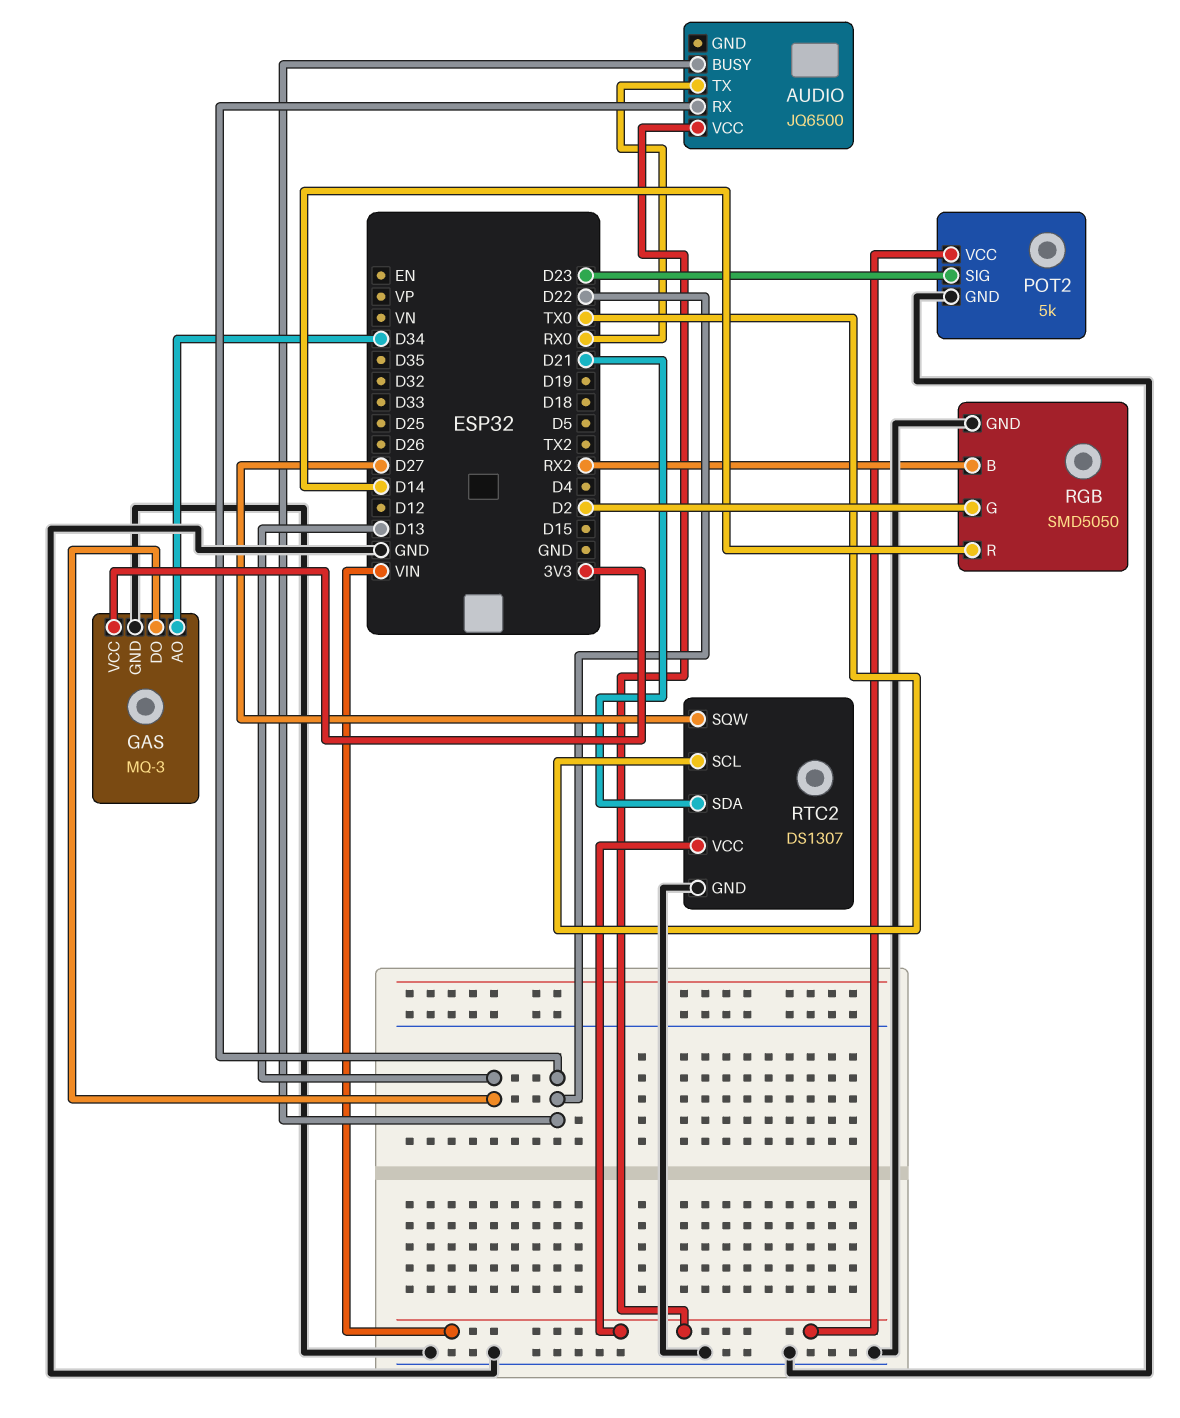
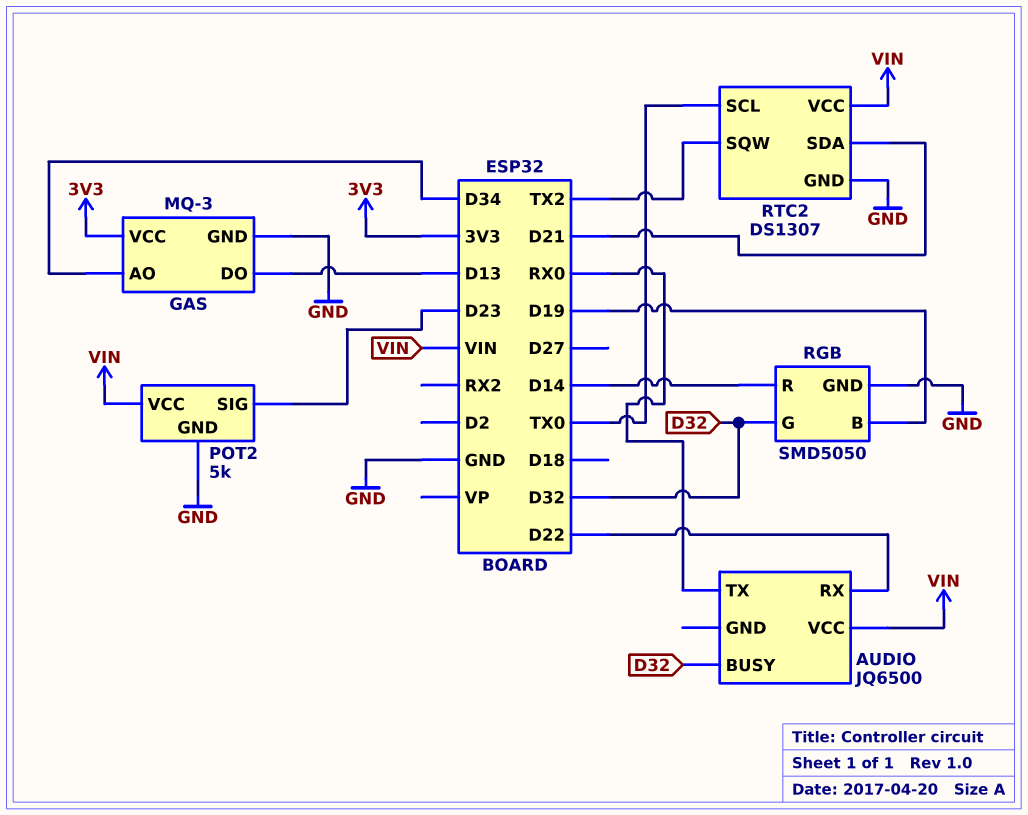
AUDIO pin BUSY: D22 -> D32
RGB pin B: RX2 -> D19
RGB pin G: D2 -> D32
RTC2 pin SQW: D27 -> TX2

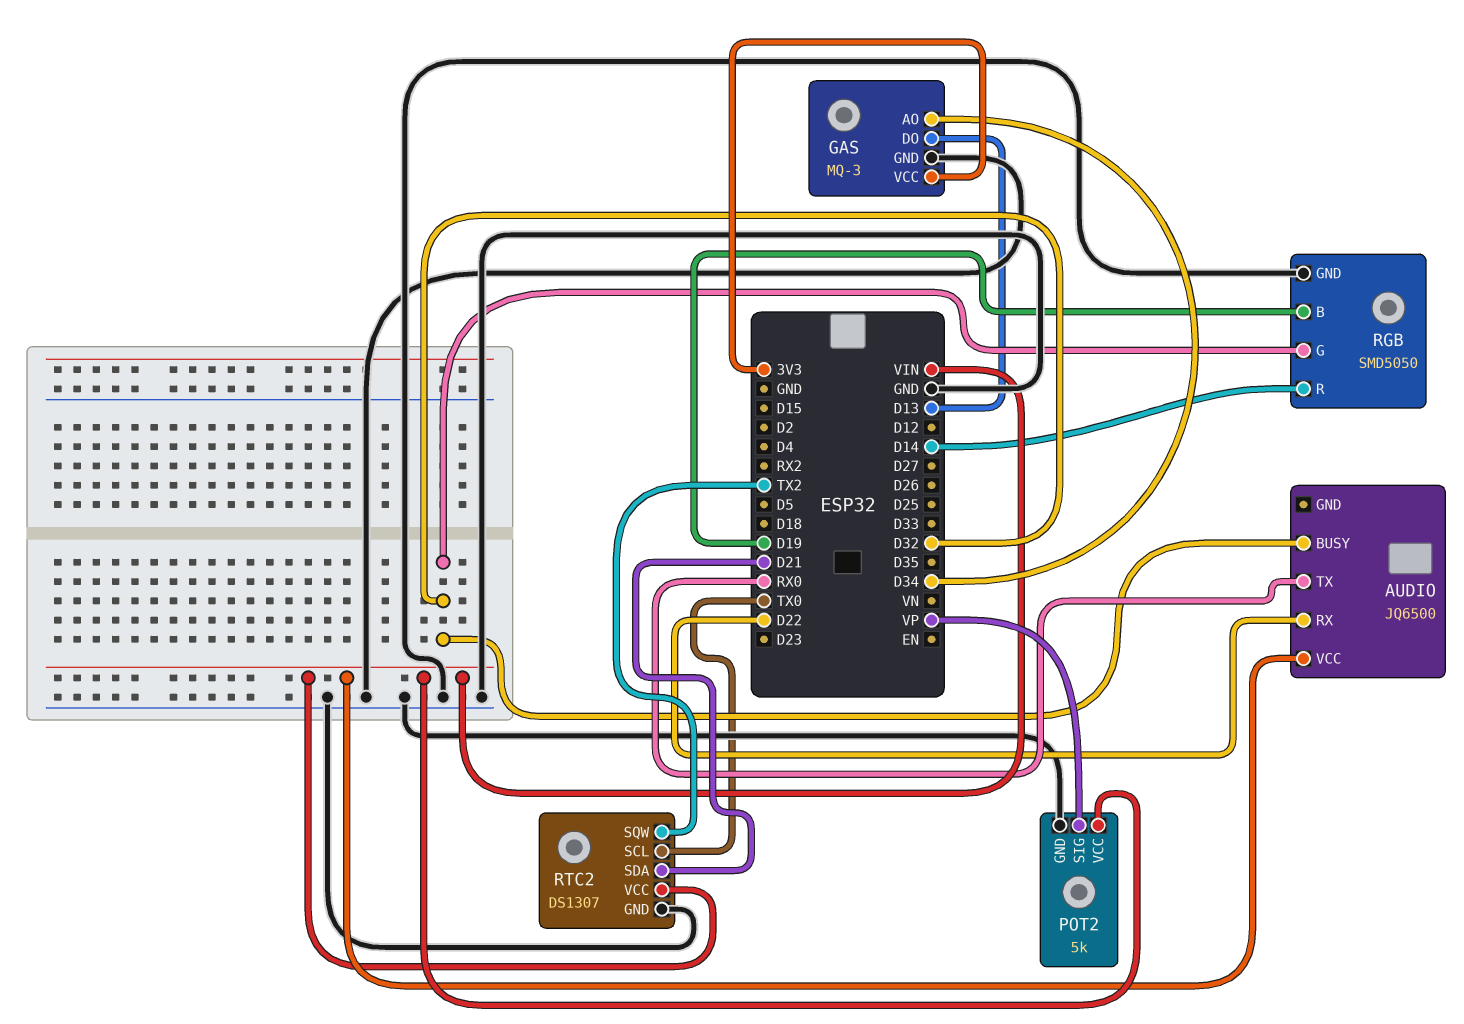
POT2 pin SIG: D23 -> VP

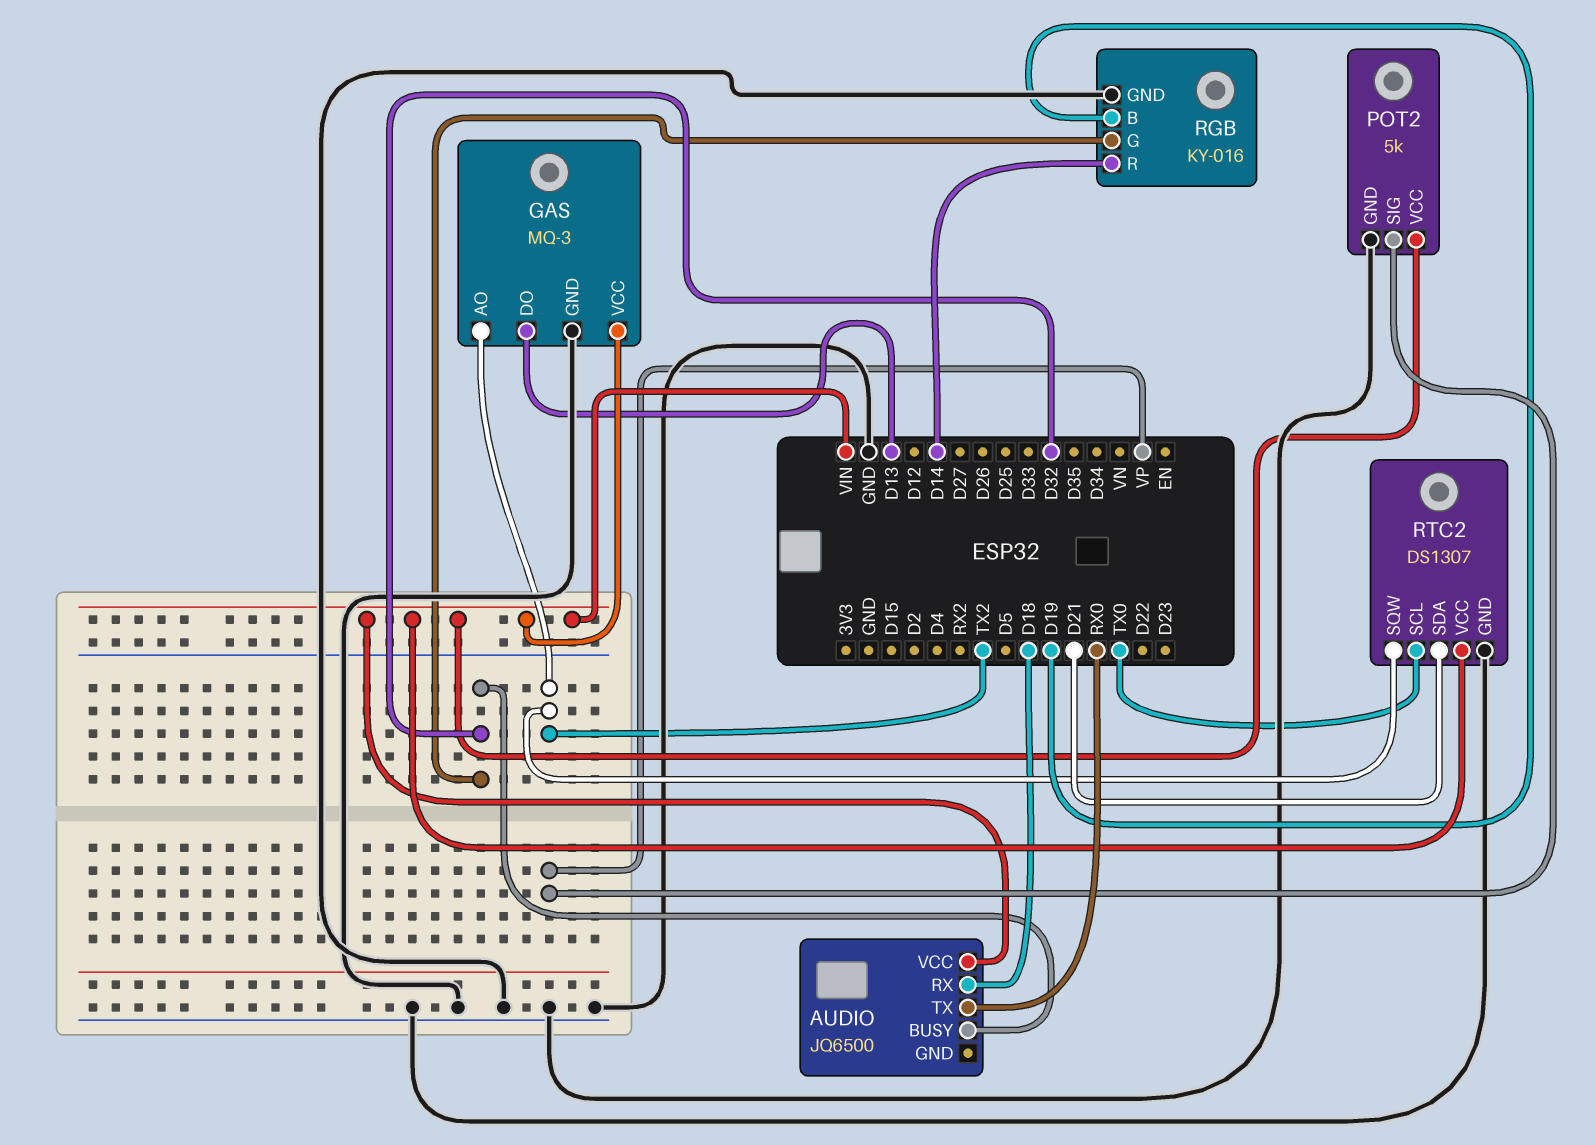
AUDIO pin RX: D22 -> D18
GAS pin AO: D34 -> TX2
GAS pin VCC: 3V3 -> VIN
RGB: SMD5050 -> KY-016

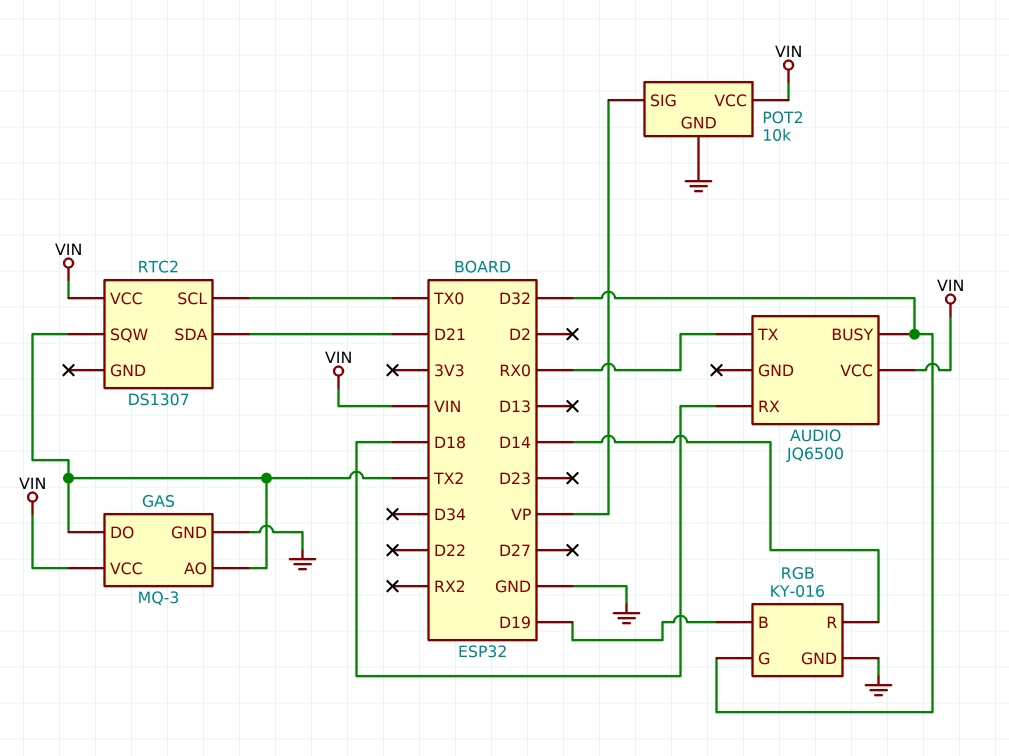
GAS pin DO: D13 -> TX2
POT2: 5k -> 10k
RTC2 pin GND: GND -> none

